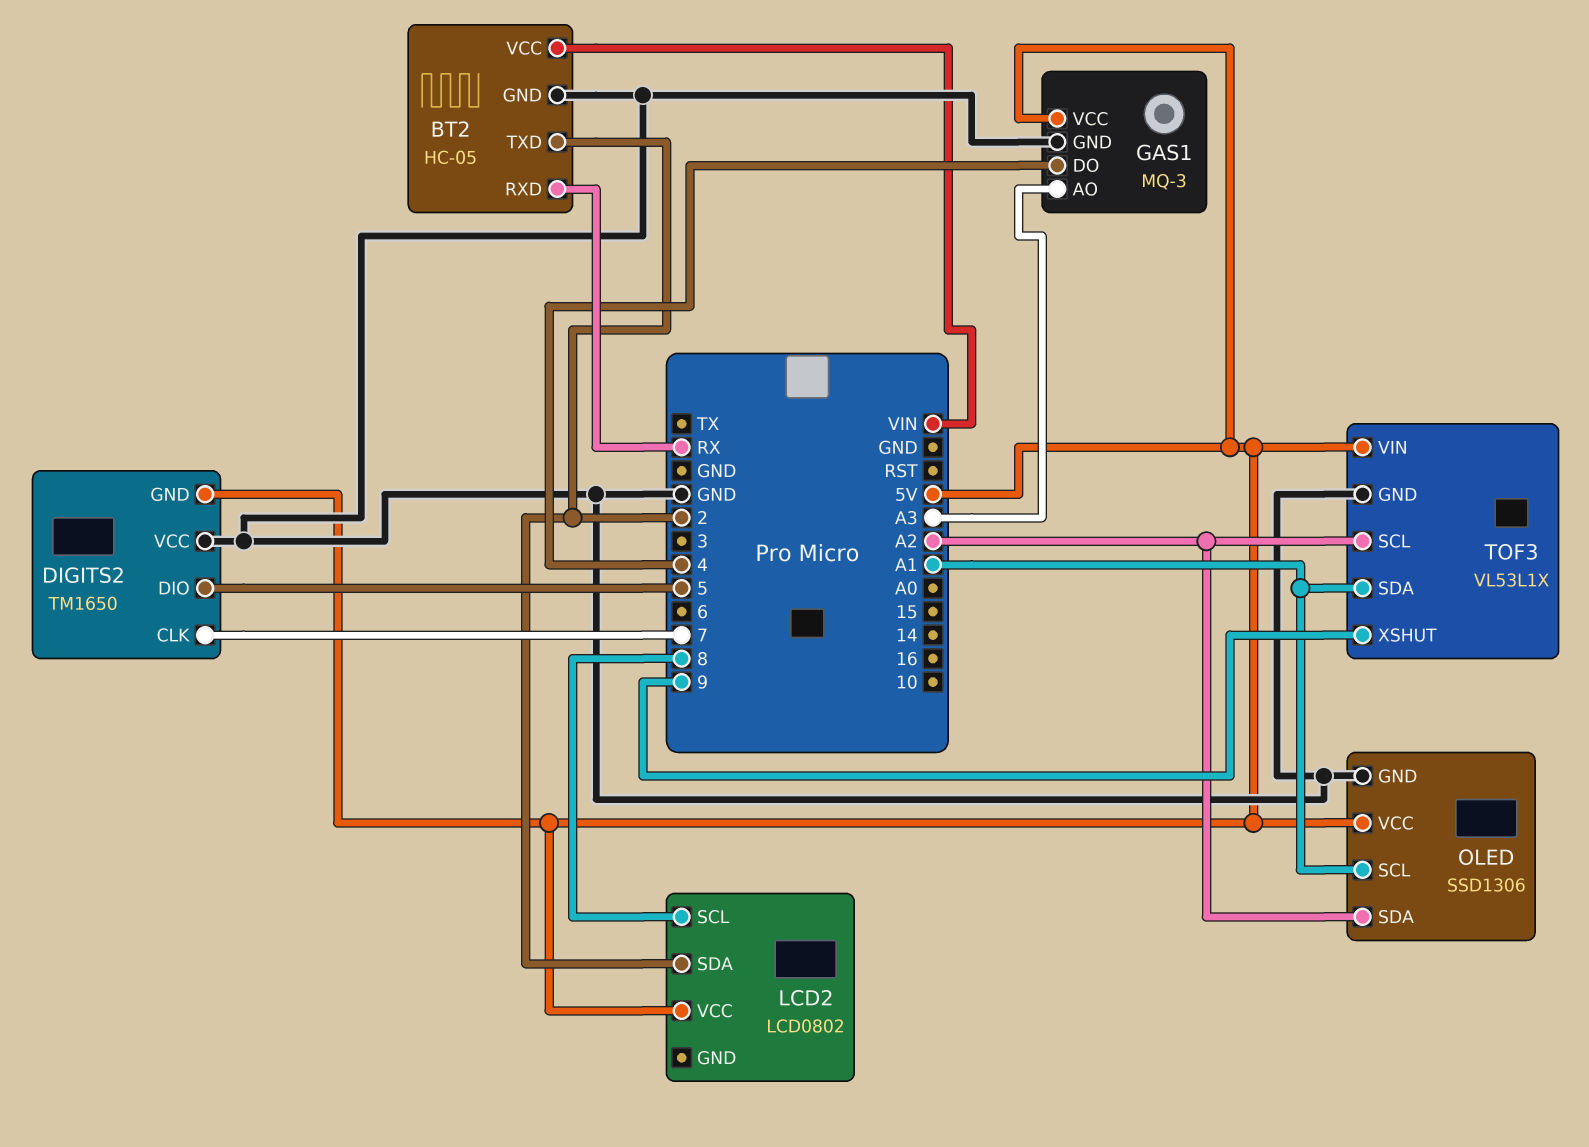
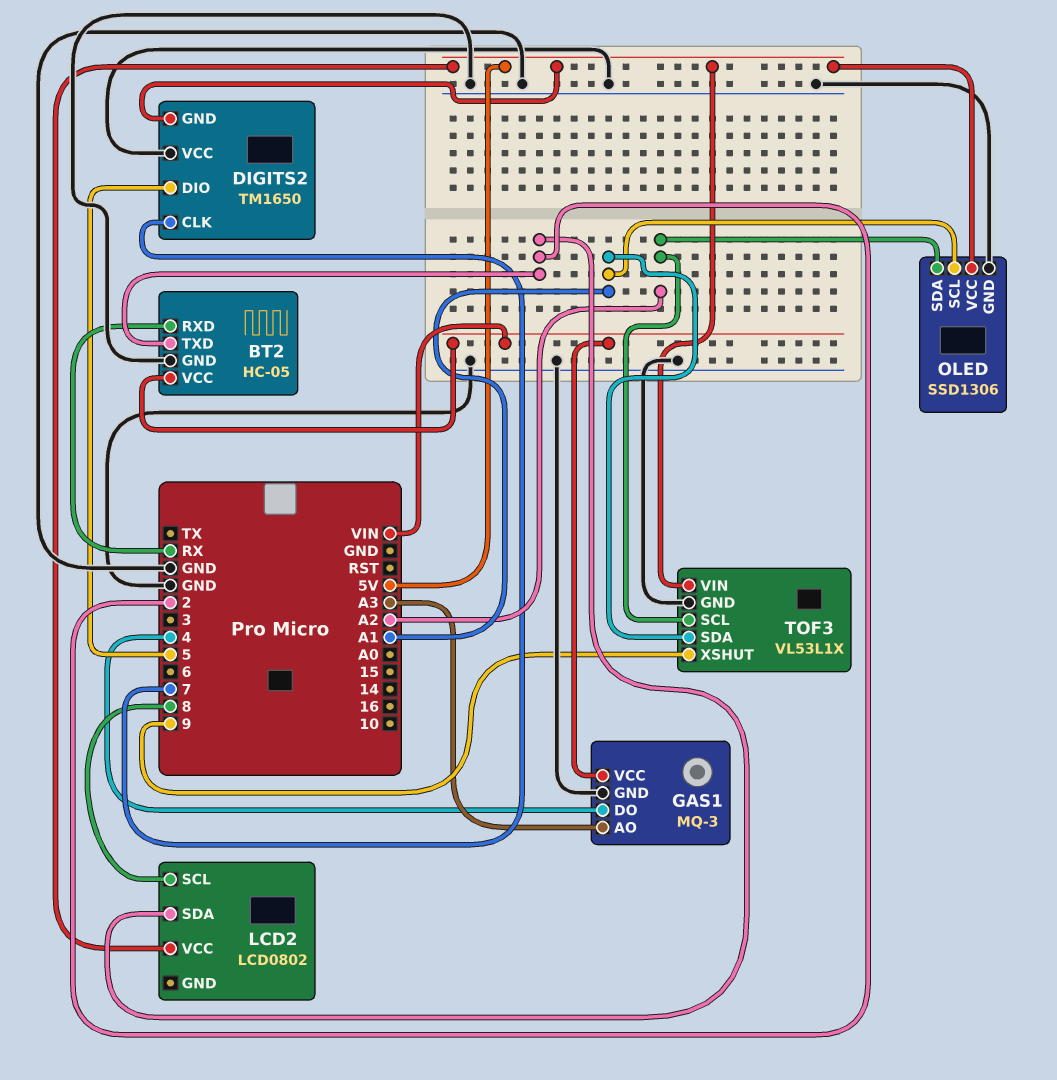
GAS1 pin VCC: 5V -> VIN

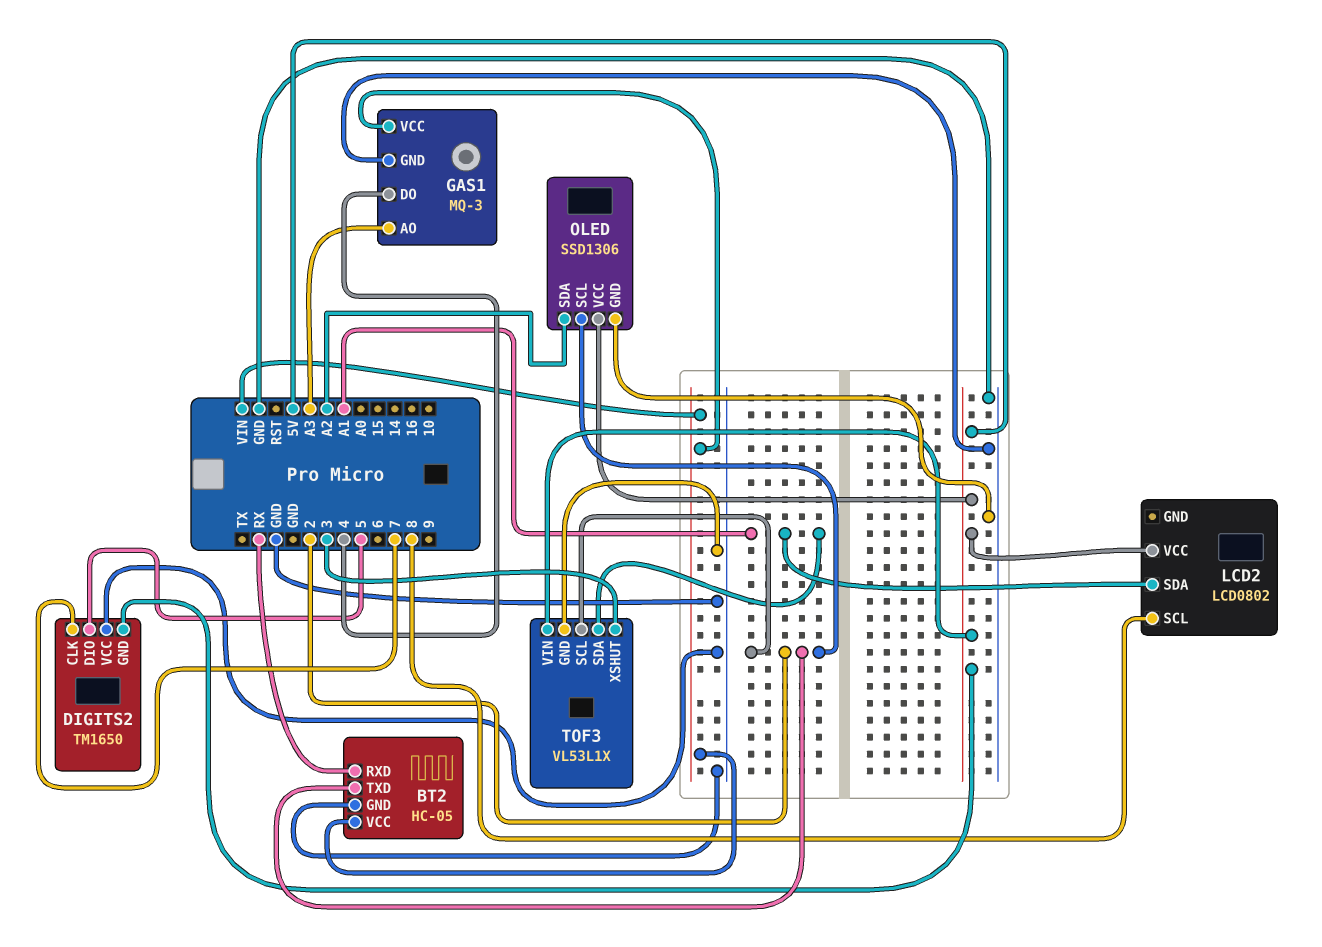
LCD2 pin SDA: 2 -> A1
OLED pin SCL: A1 -> 2
TOF3 pin SCL: A2 -> 2
TOF3 pin XSHUT: 9 -> 3

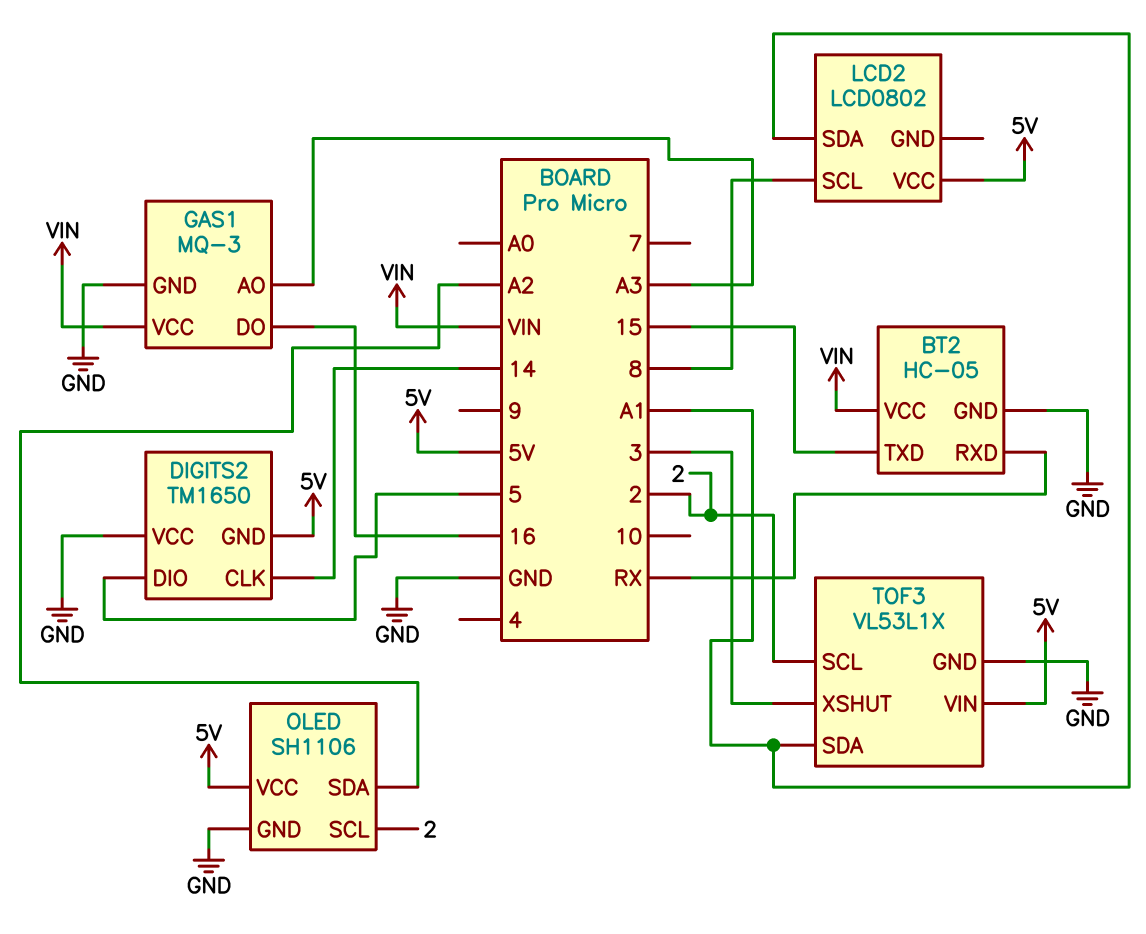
BT2 pin TXD: 2 -> 15
DIGITS2 pin CLK: 7 -> 14
GAS1 pin DO: 4 -> 16
OLED: SSD1306 -> SH1106

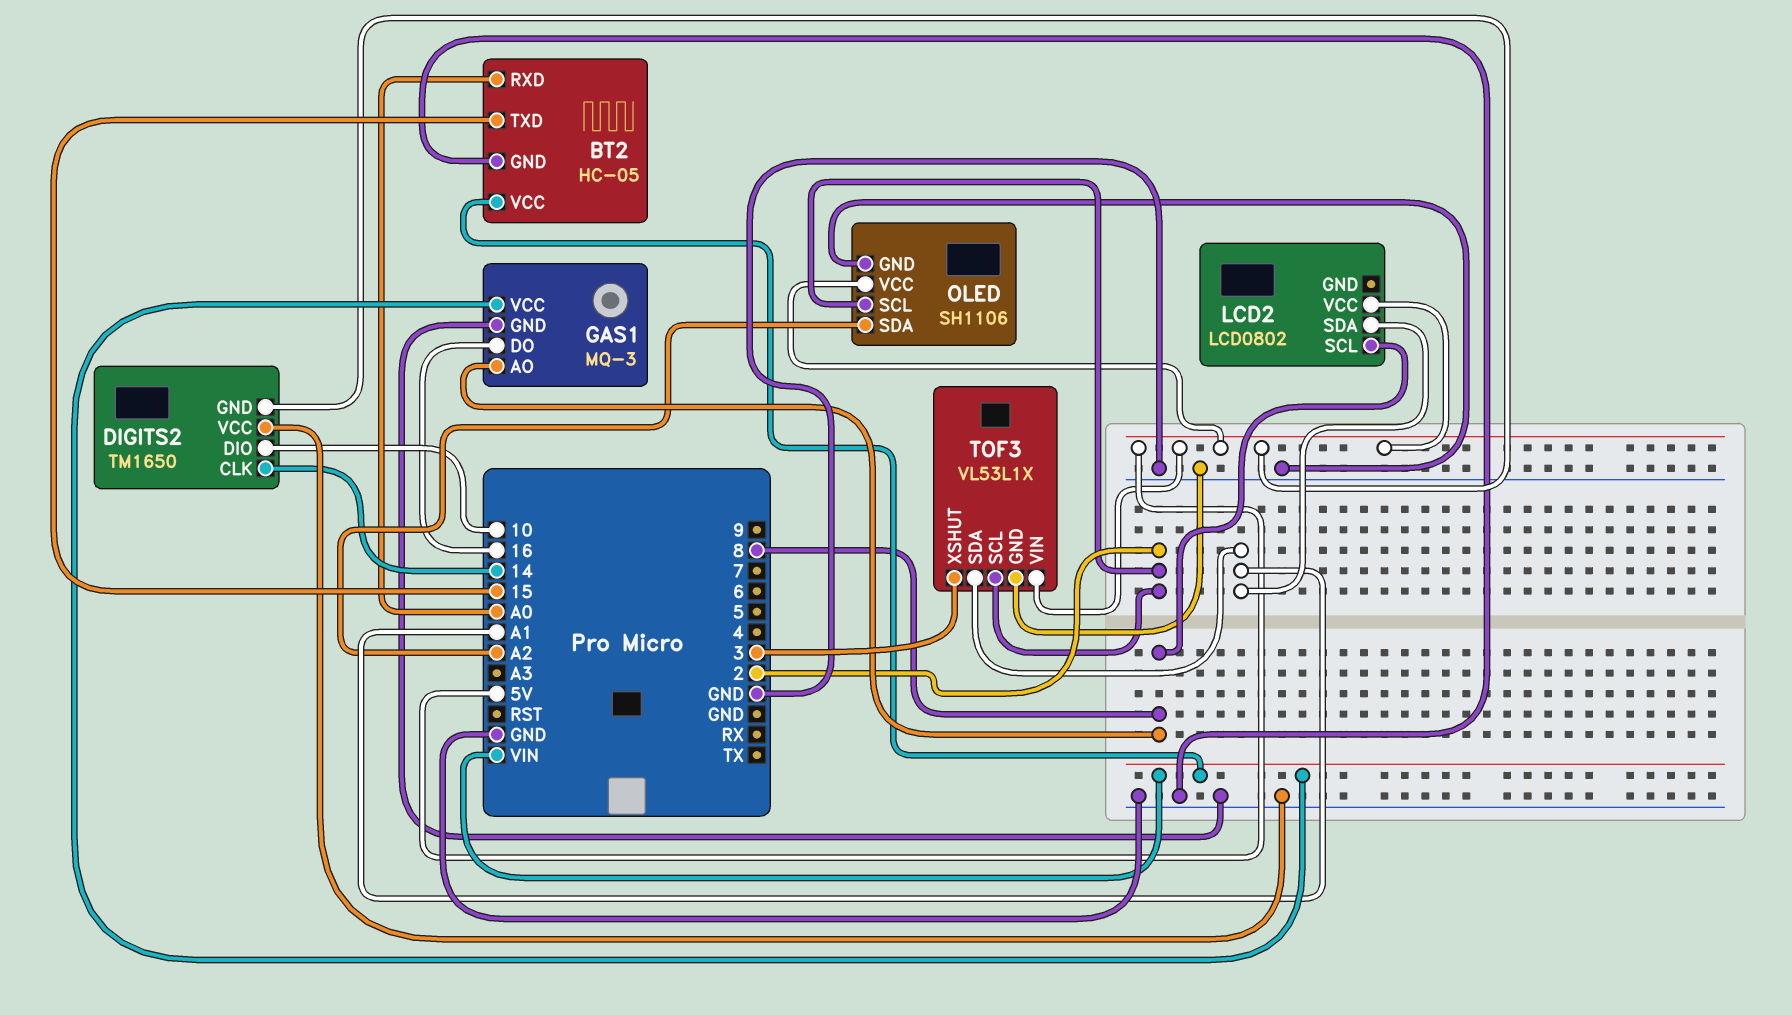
BT2 pin RXD: RX -> A0
DIGITS2 pin DIO: 5 -> 10
GAS1 pin AO: A3 -> 8

